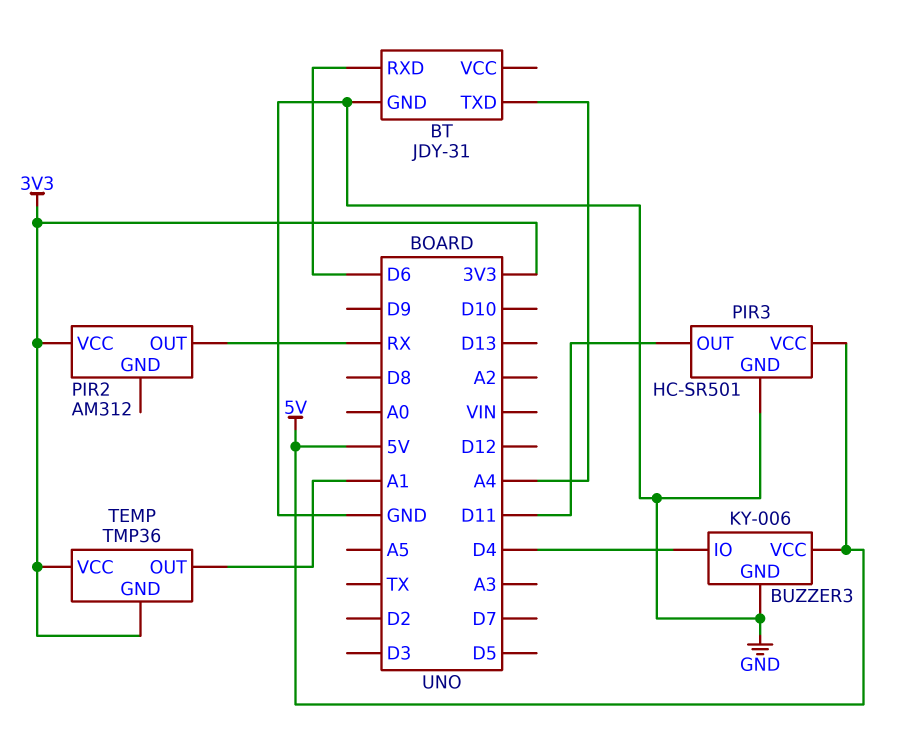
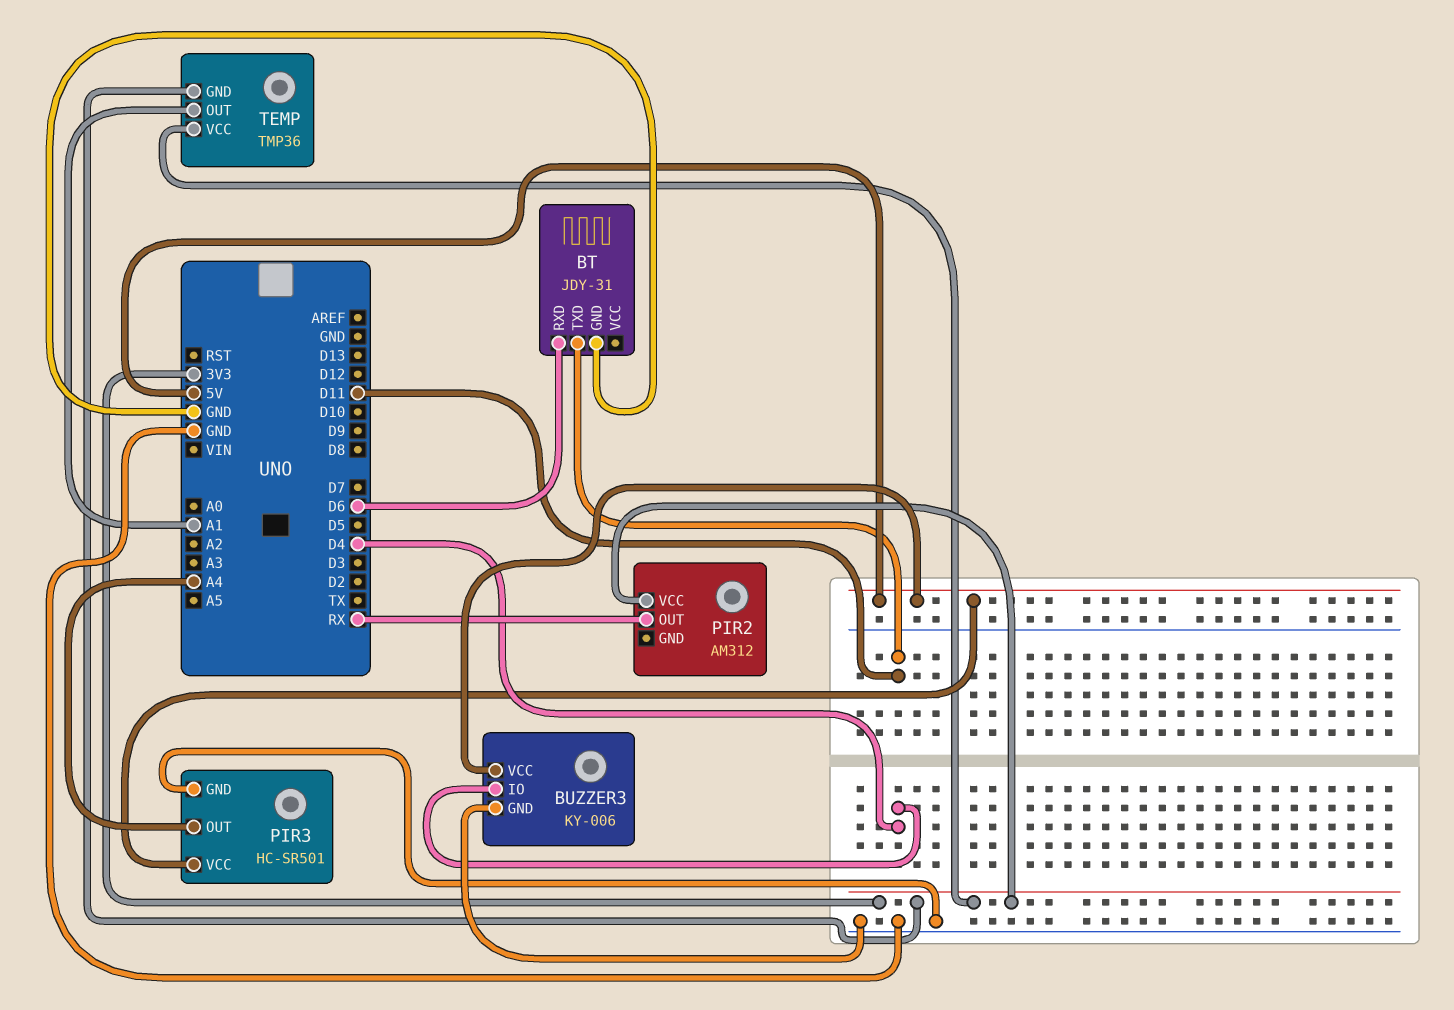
BT pin TXD: A4 -> D11
PIR3 pin OUT: D11 -> A4

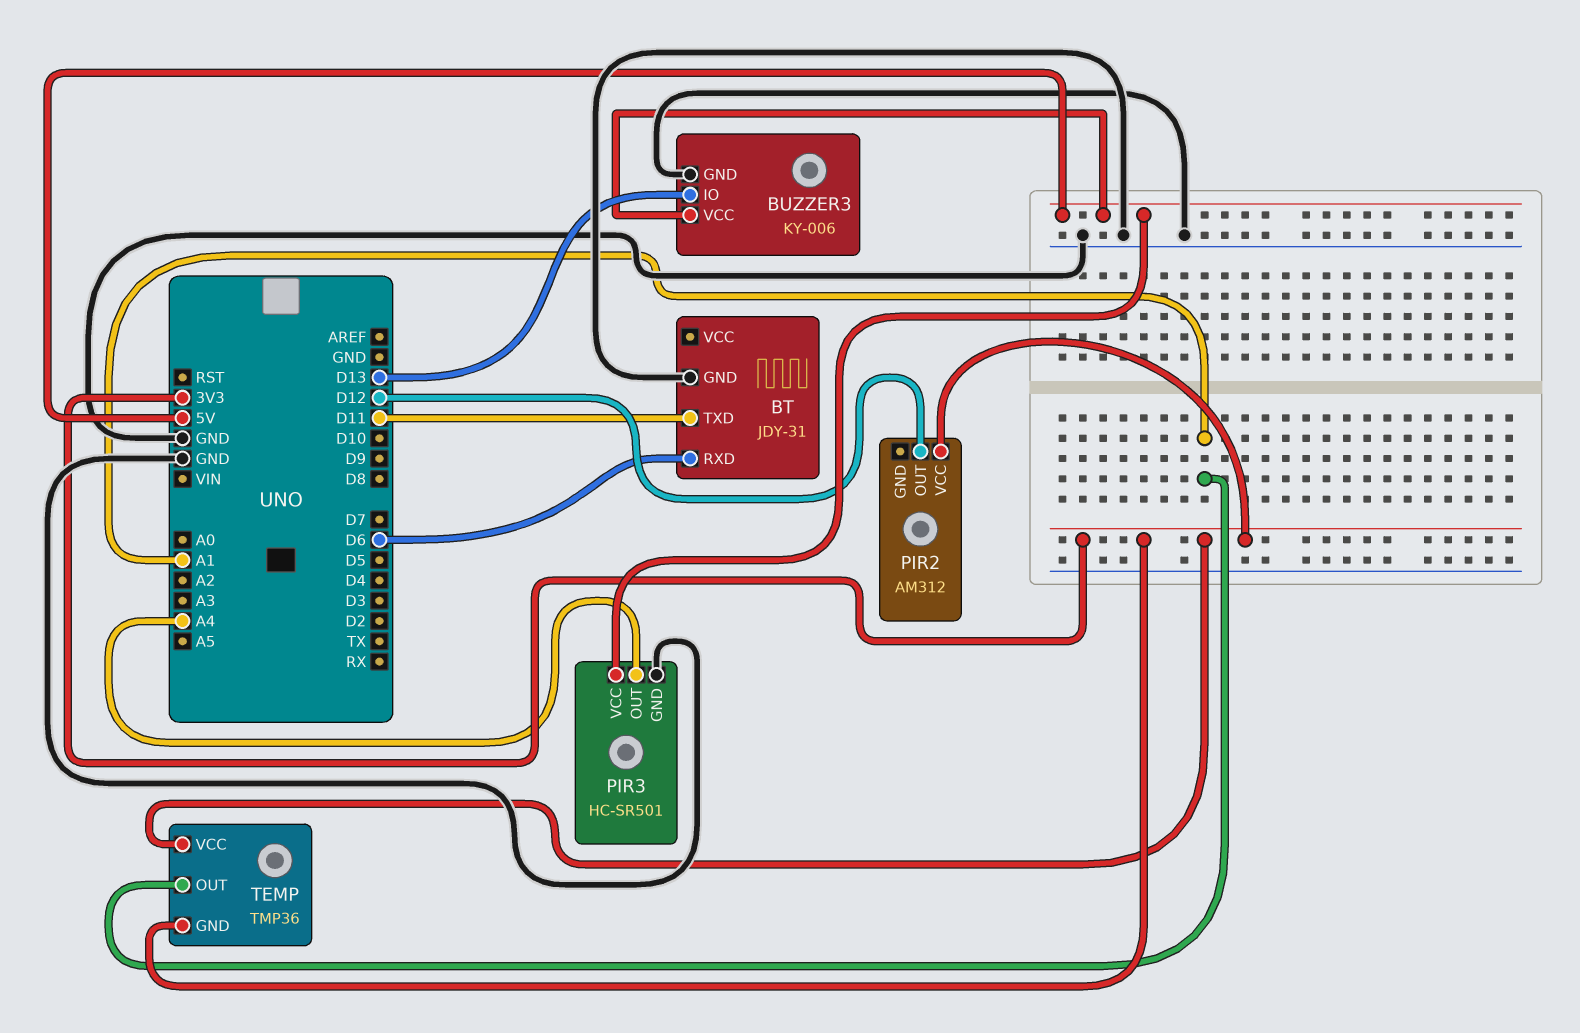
BUZZER3 pin IO: D4 -> D13
PIR2 pin OUT: RX -> D12

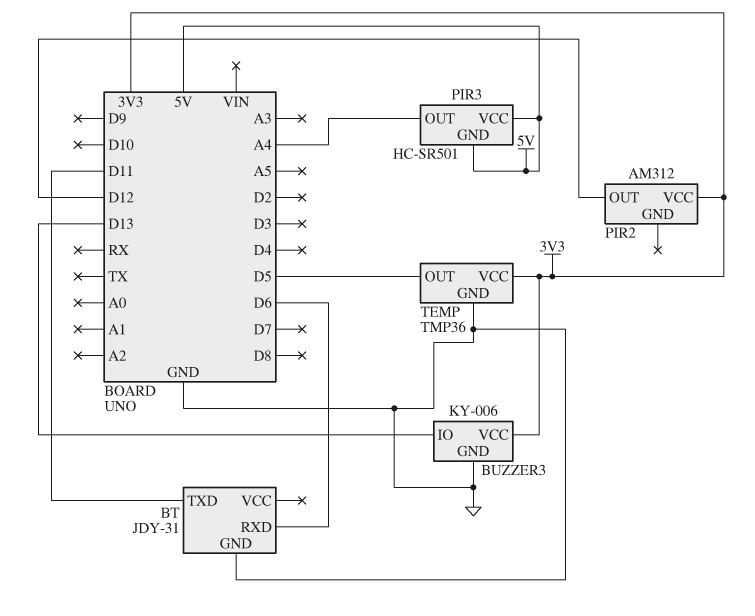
BUZZER3 pin VCC: 5V -> 3V3
PIR3 pin GND: GND -> 5V
TEMP pin GND: 3V3 -> GND
TEMP pin OUT: A1 -> D5

